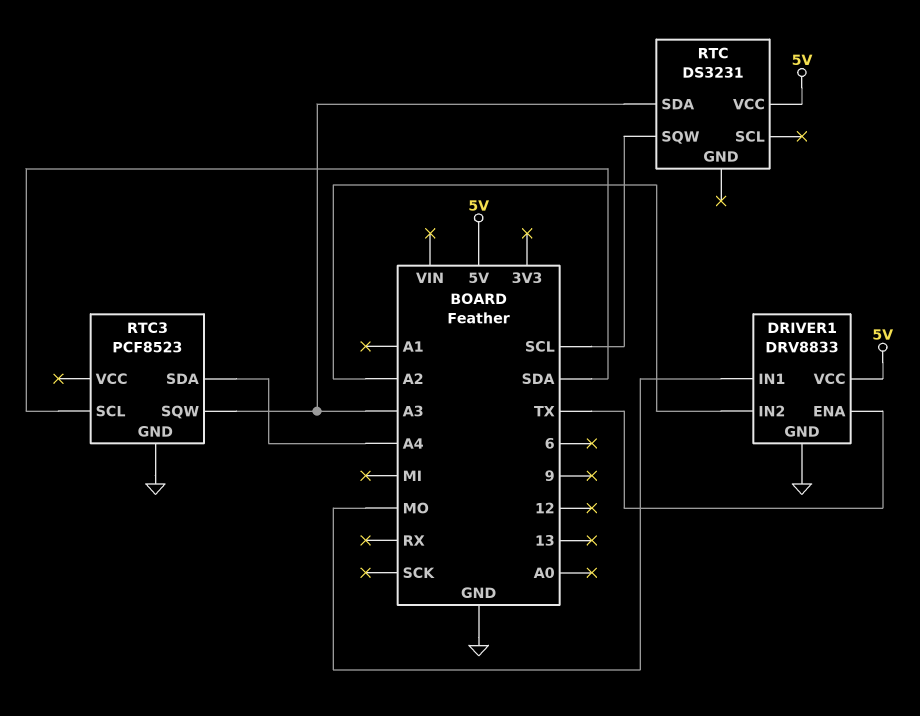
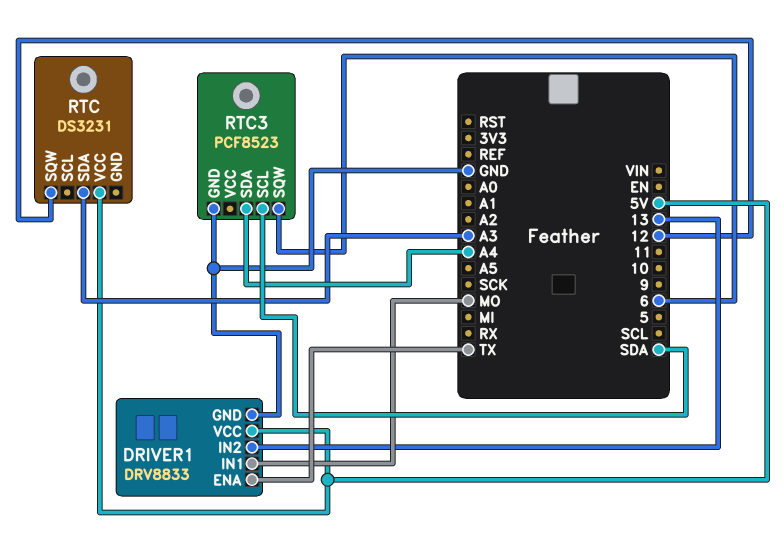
DRIVER1 pin IN2: A2 -> 13
RTC pin SQW: SCL -> 12
RTC3 pin SQW: A3 -> 6

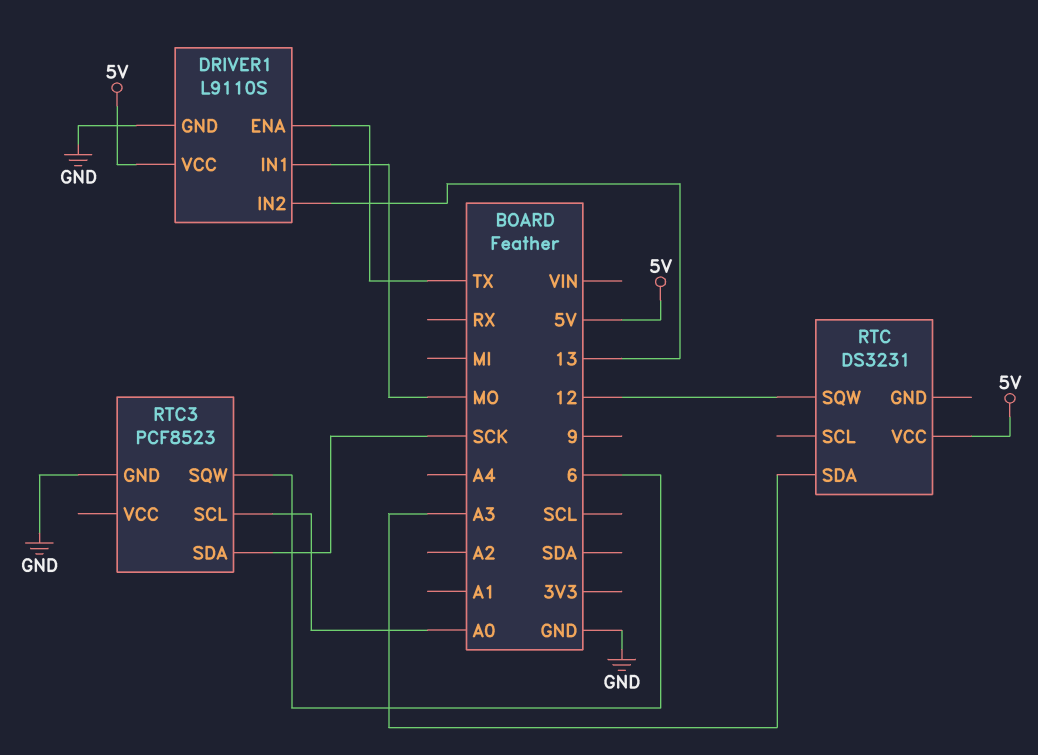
DRIVER1: DRV8833 -> L9110S
RTC3 pin SCL: SDA -> A0
RTC3 pin SDA: A4 -> SCK

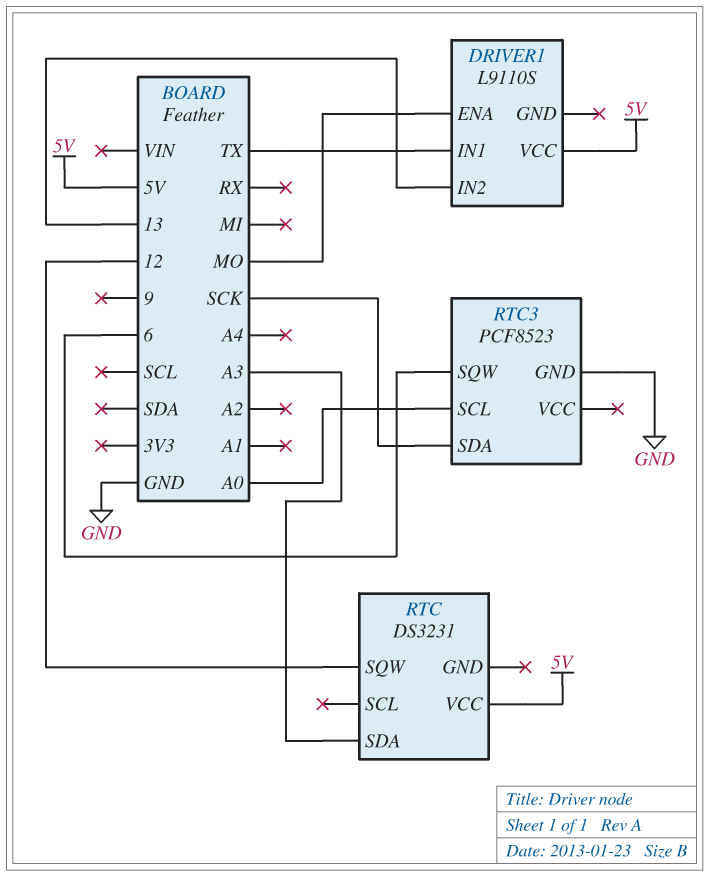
DRIVER1 pin ENA: TX -> MO
DRIVER1 pin GND: GND -> none
DRIVER1 pin IN1: MO -> TX

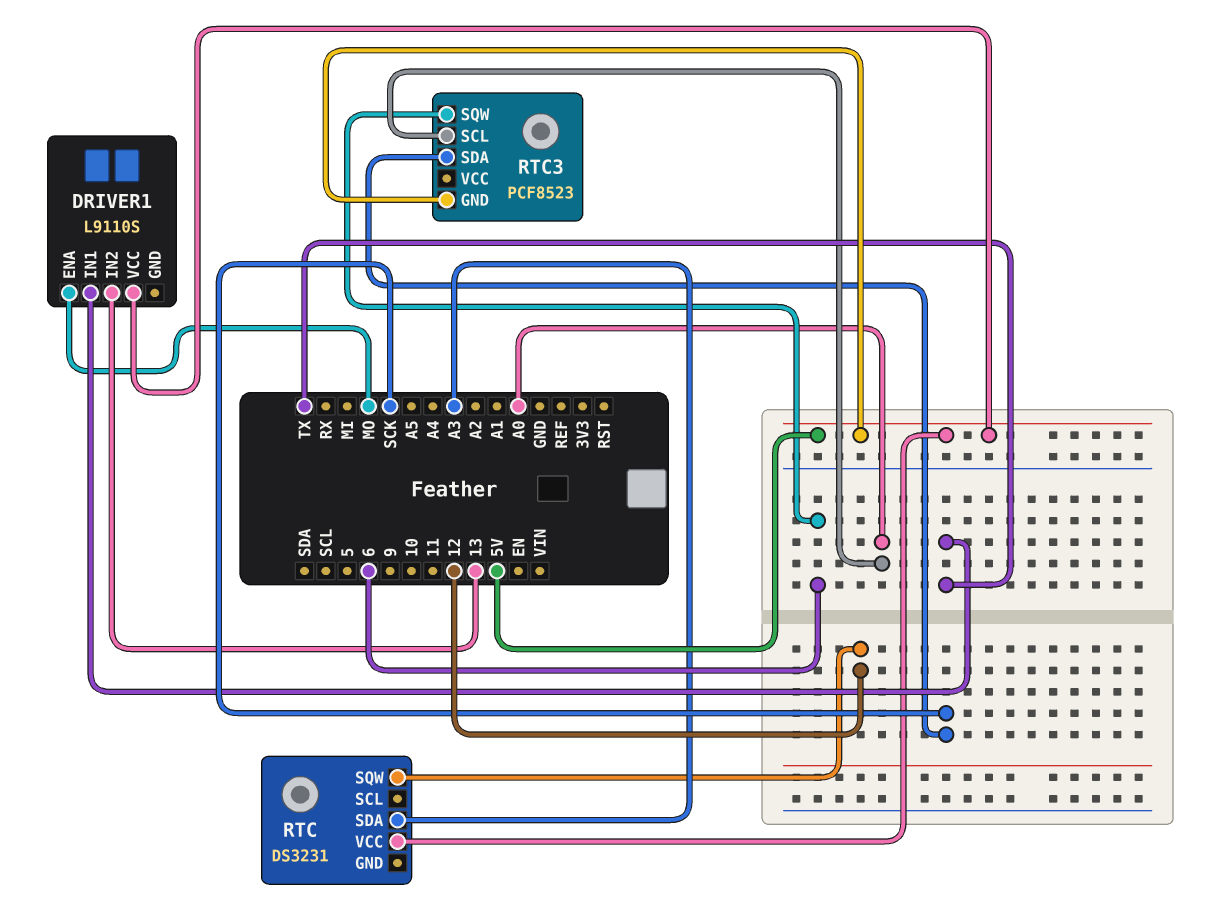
RTC3 pin GND: GND -> 5V

